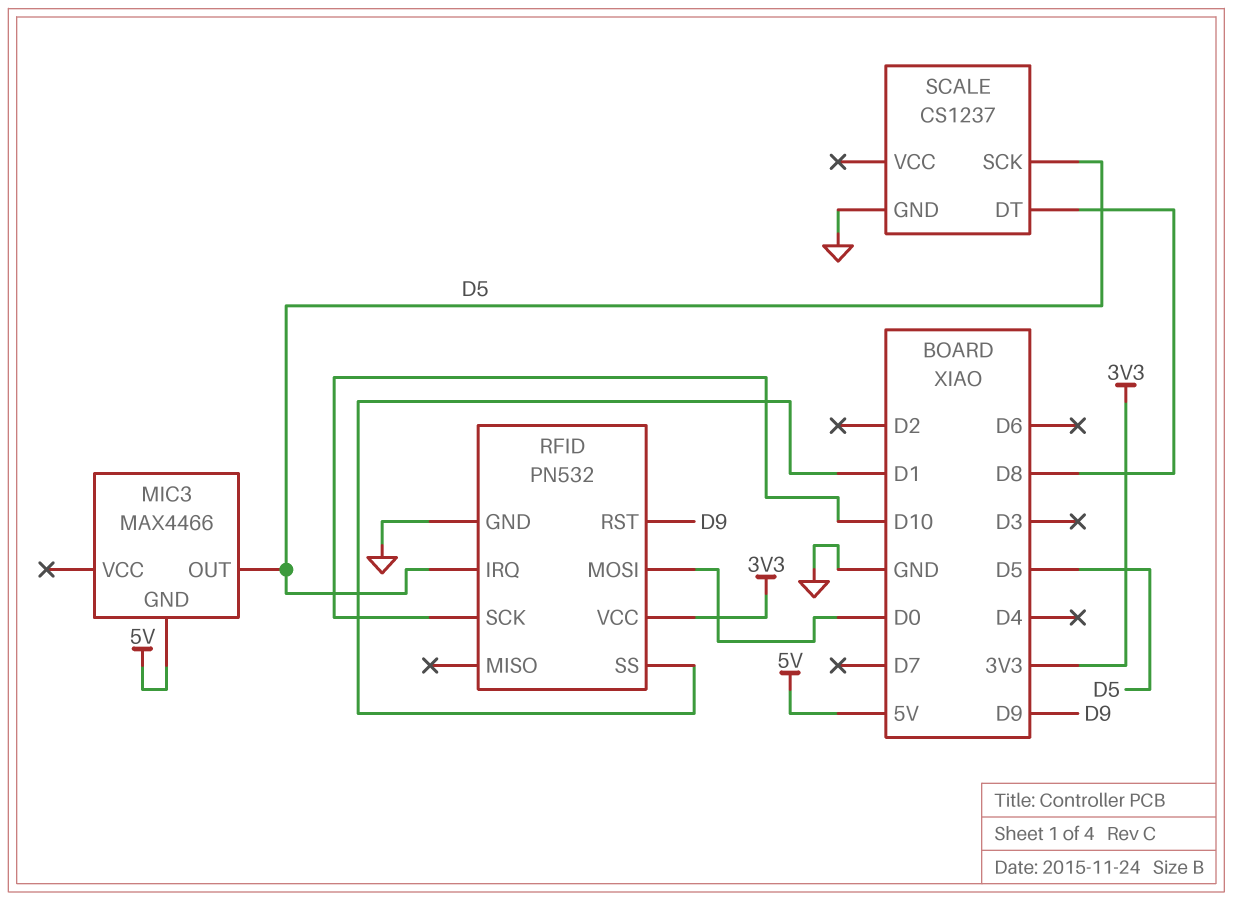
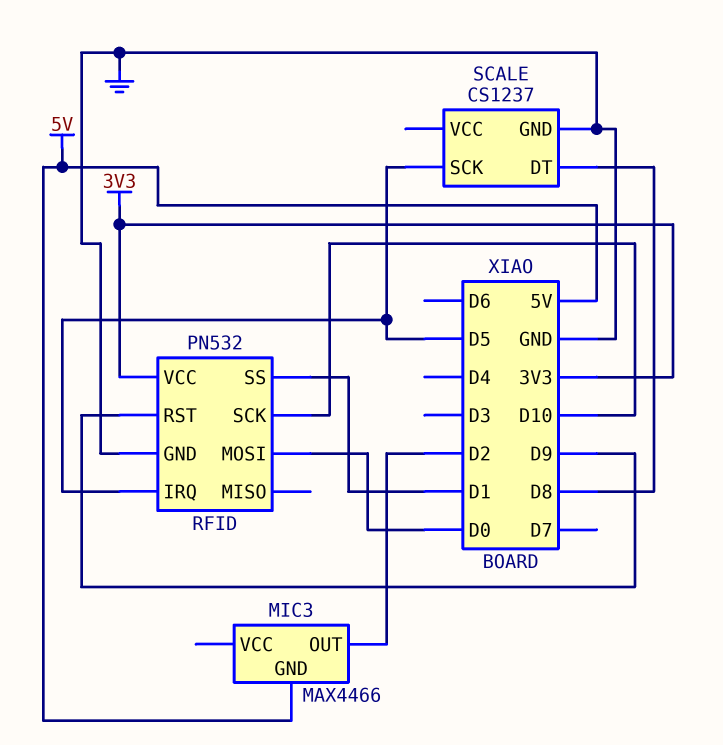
MIC3 pin OUT: D5 -> D2

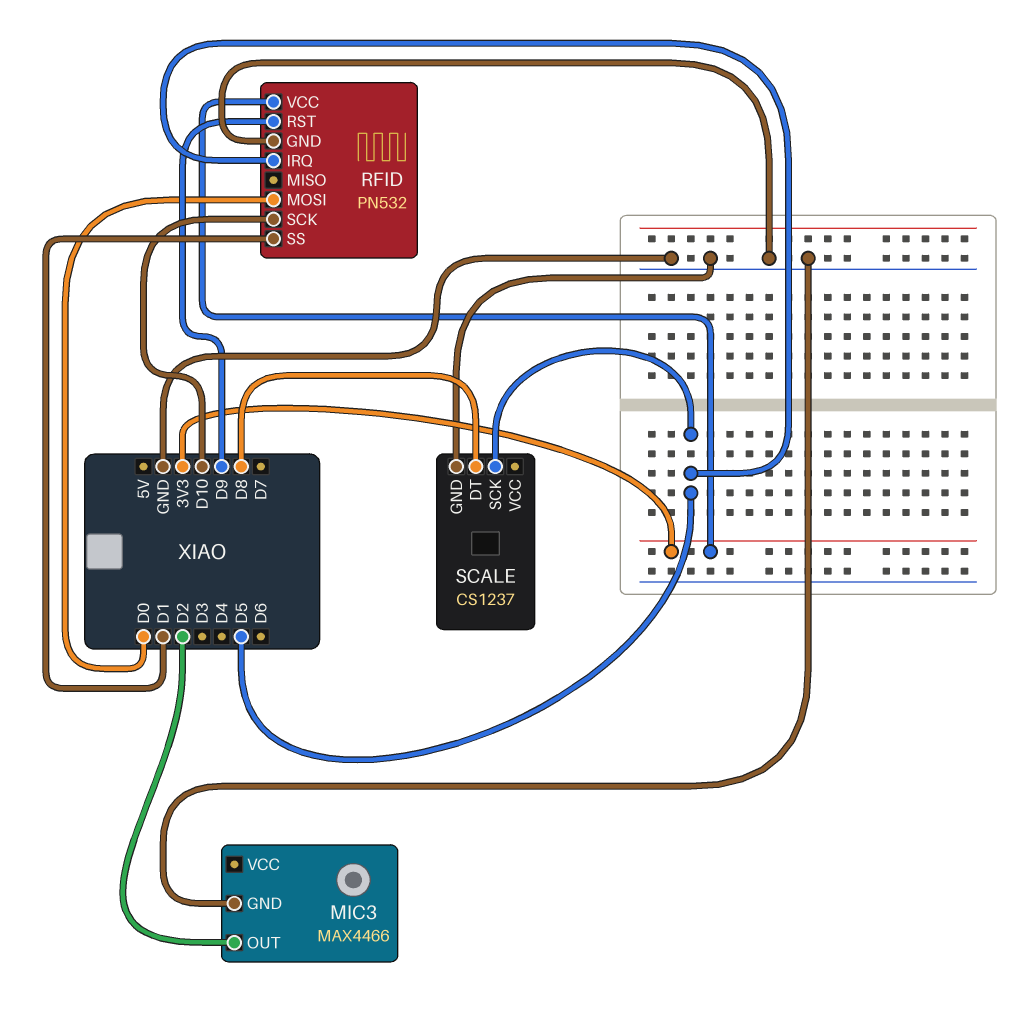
MIC3 pin GND: 5V -> GND

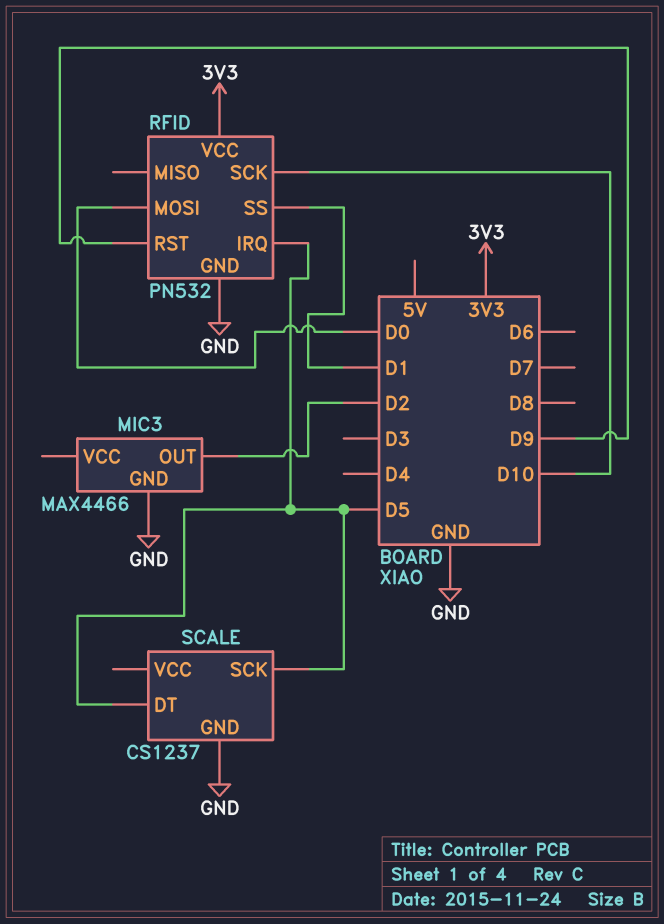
SCALE pin DT: D8 -> D5

